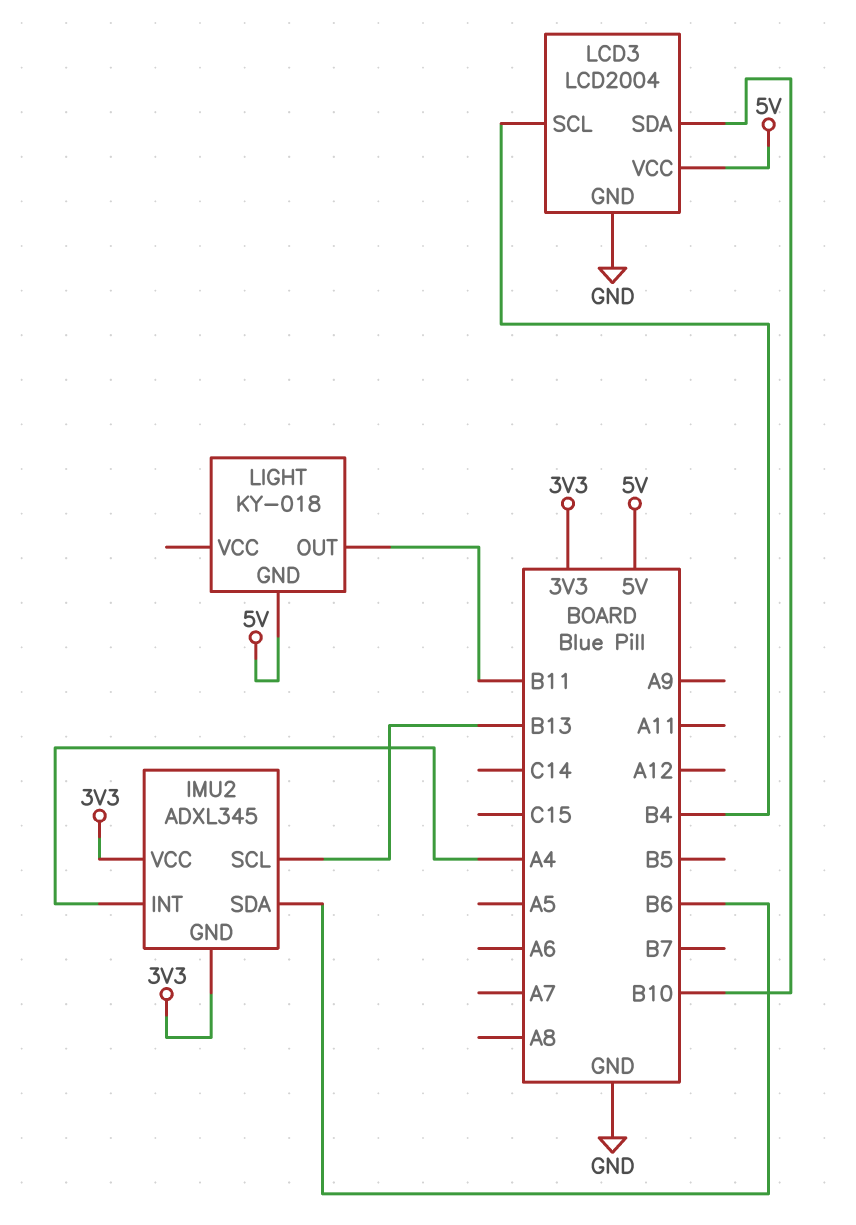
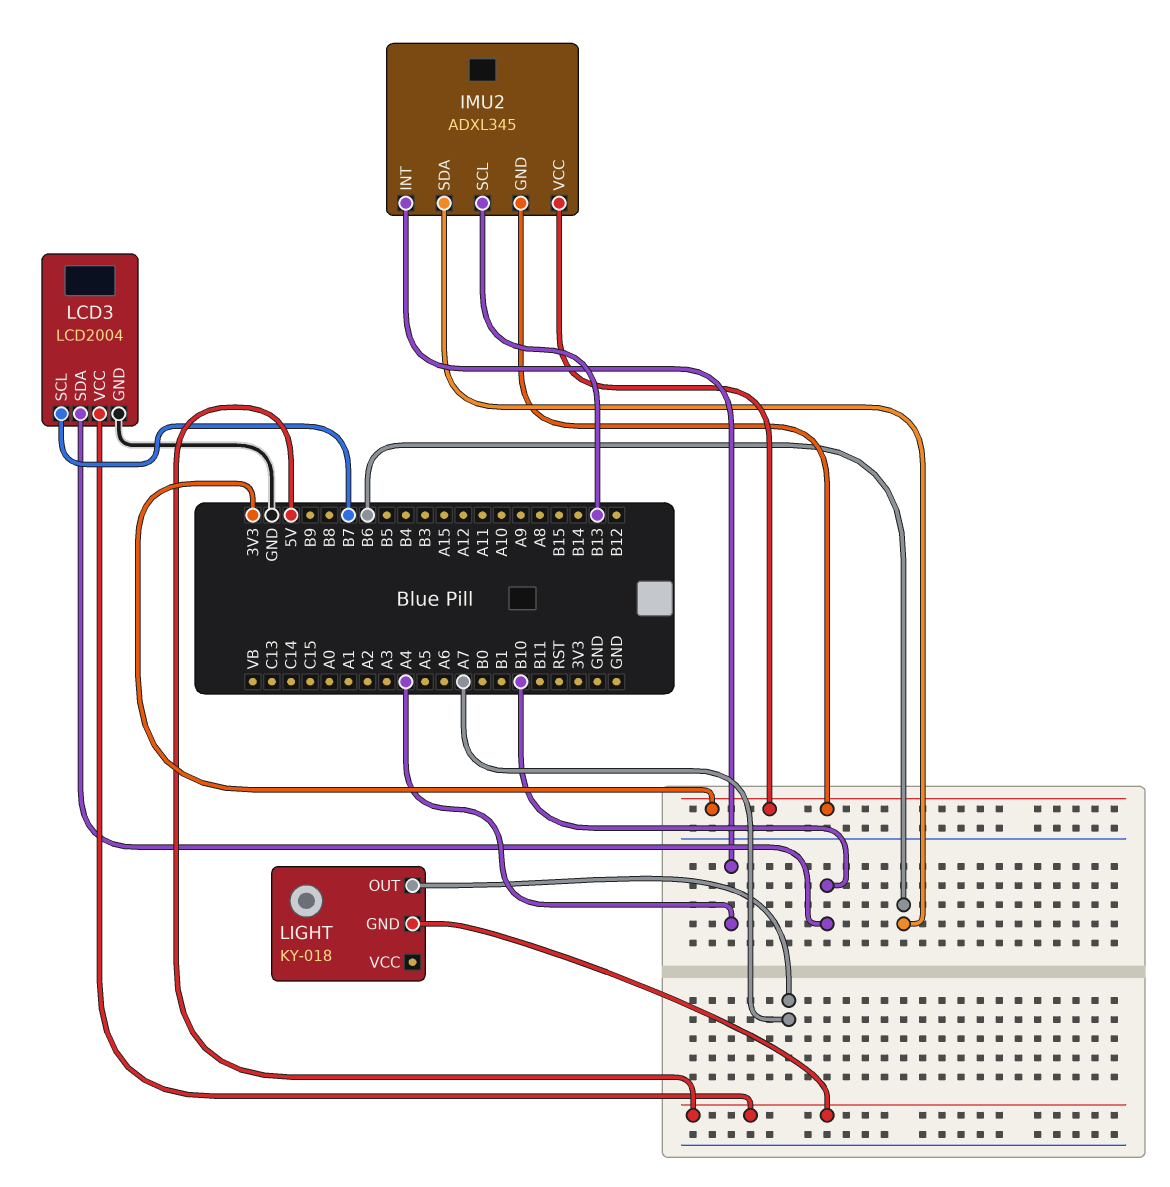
LCD3 pin SCL: B4 -> B7
LIGHT pin OUT: B11 -> A7

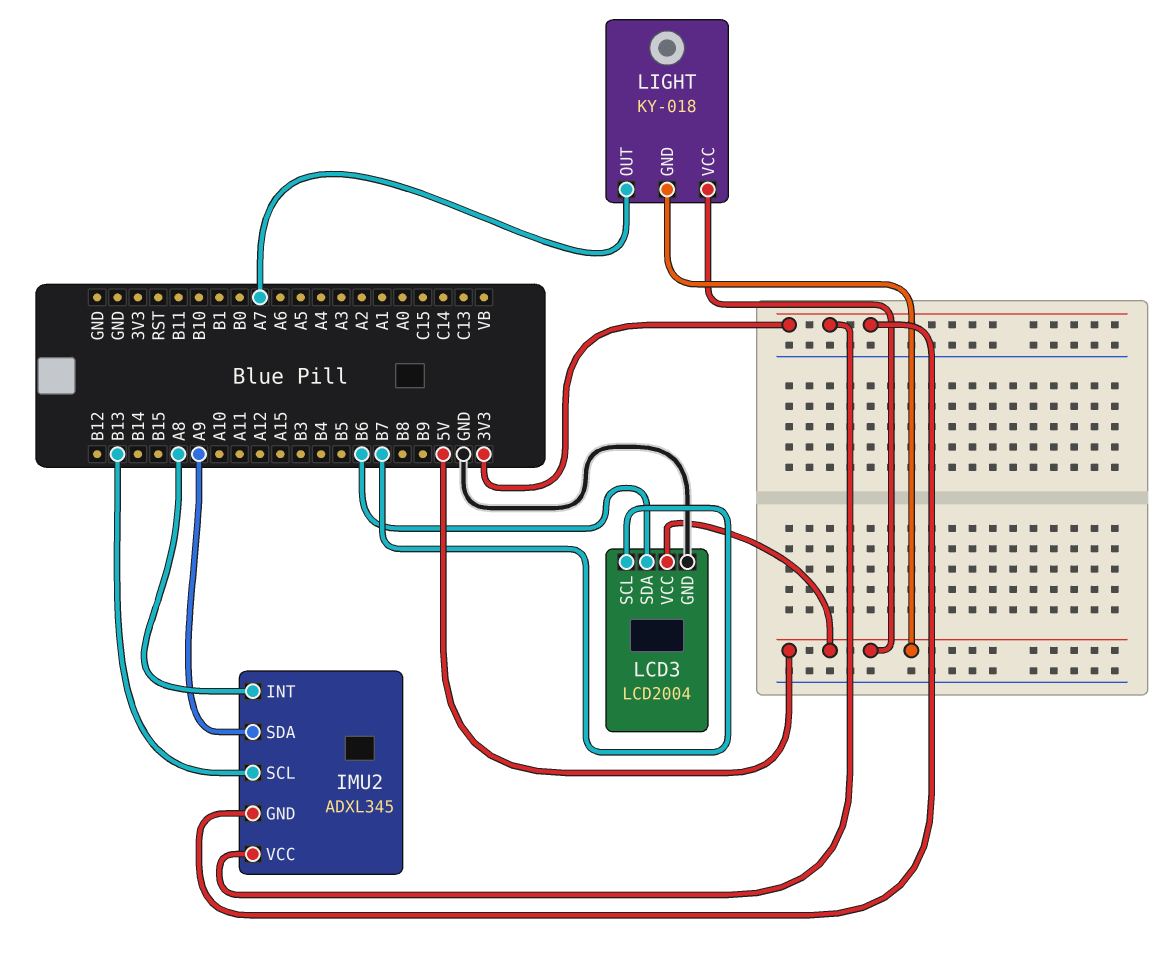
IMU2 pin INT: A4 -> A8
IMU2 pin SDA: B6 -> A9
LCD3 pin SDA: B10 -> B6
LIGHT pin VCC: none -> 5V

